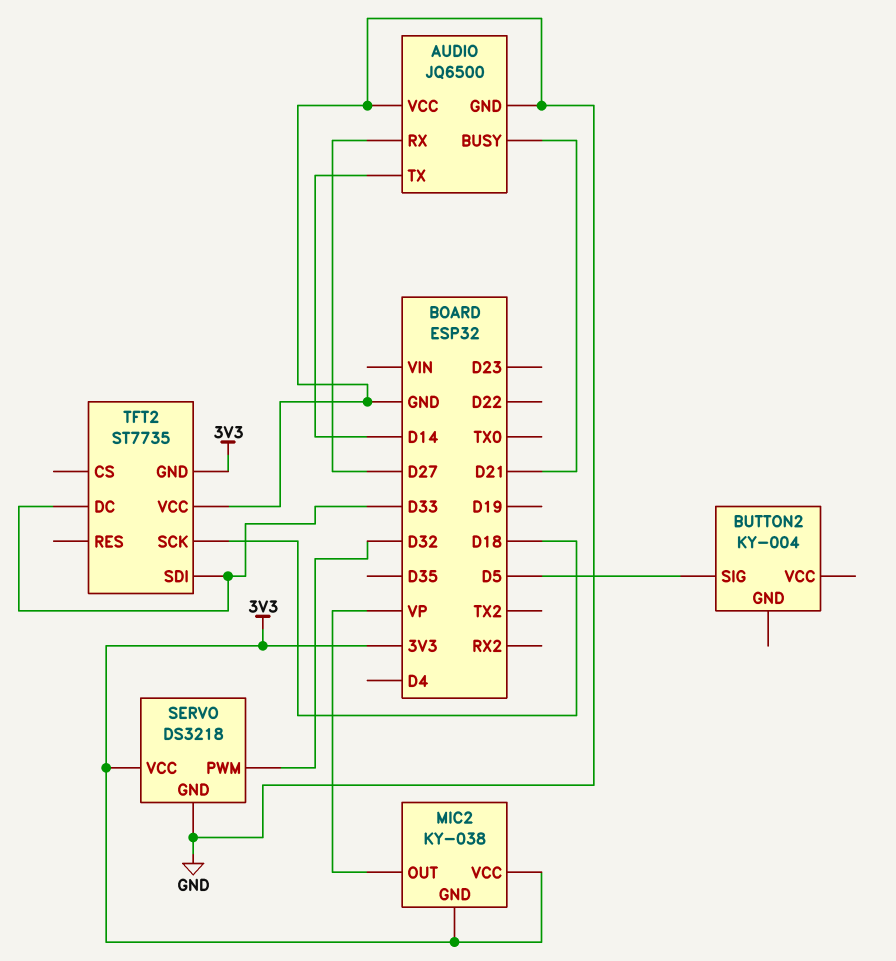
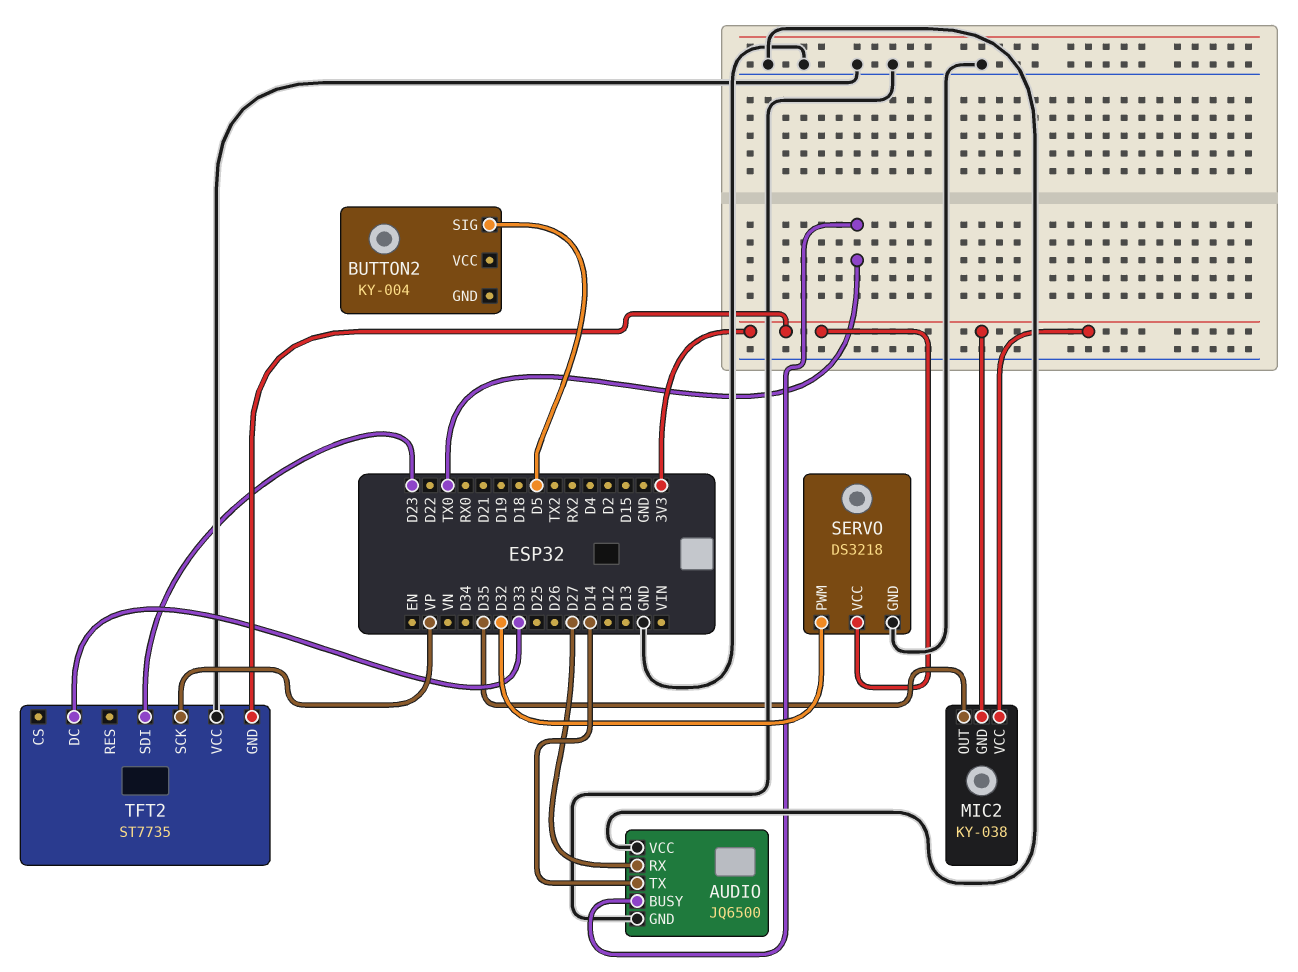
AUDIO pin BUSY: D21 -> TX0
MIC2 pin OUT: VP -> D35
TFT2 pin SCK: D18 -> VP
TFT2 pin SDI: D33 -> D23

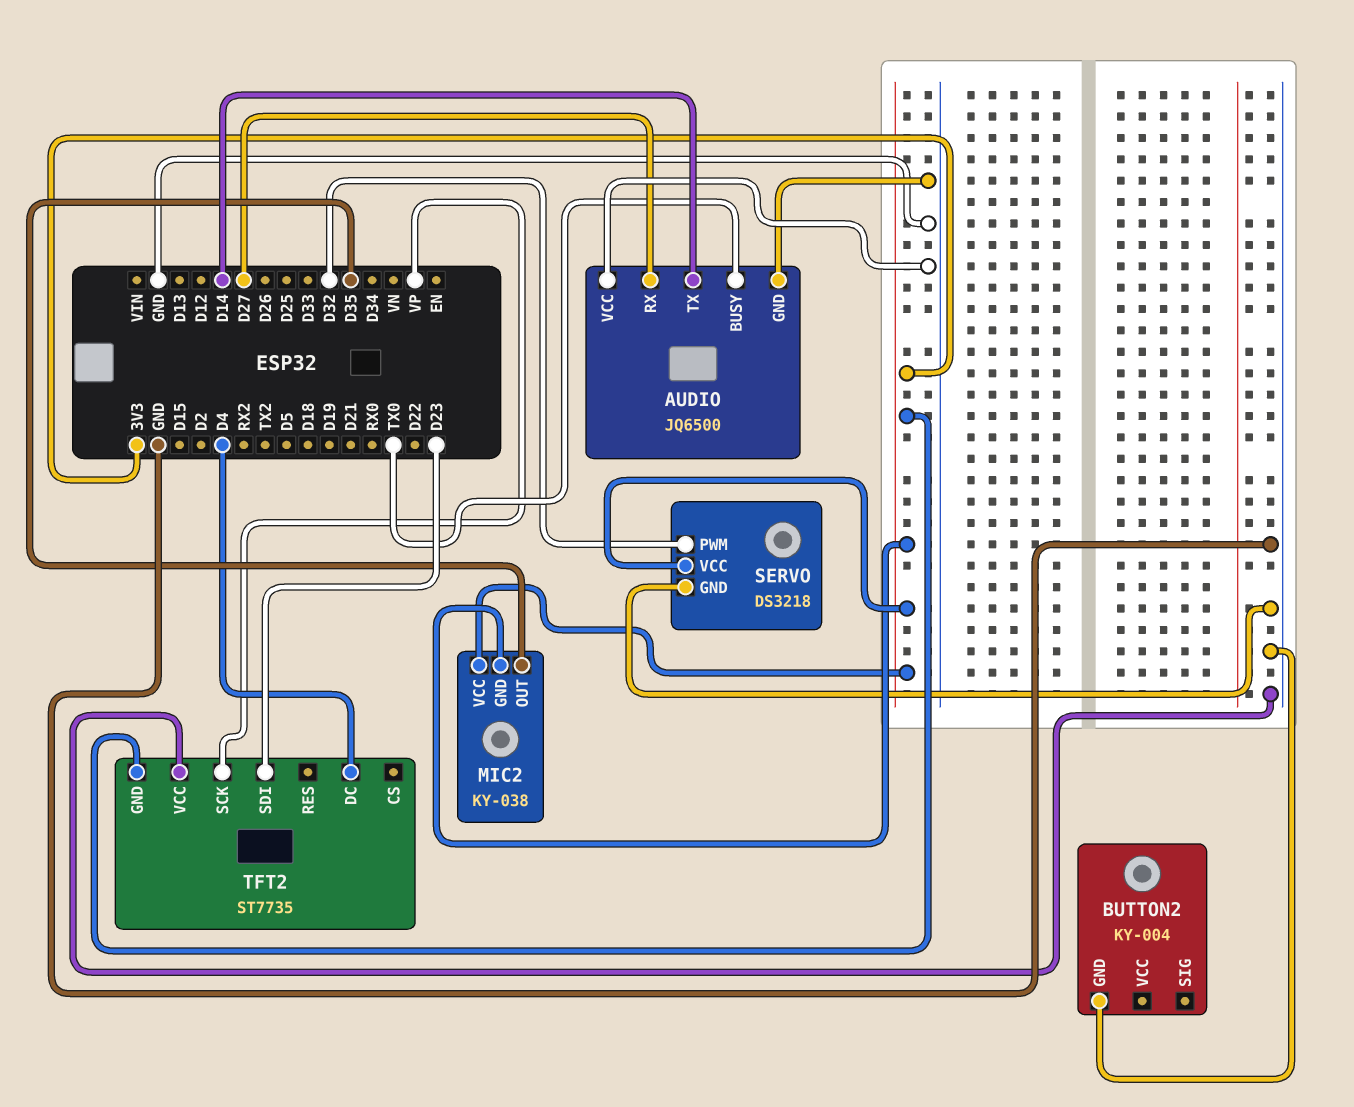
BUTTON2 pin GND: none -> GND
BUTTON2 pin SIG: D5 -> none
TFT2 pin DC: D33 -> D4

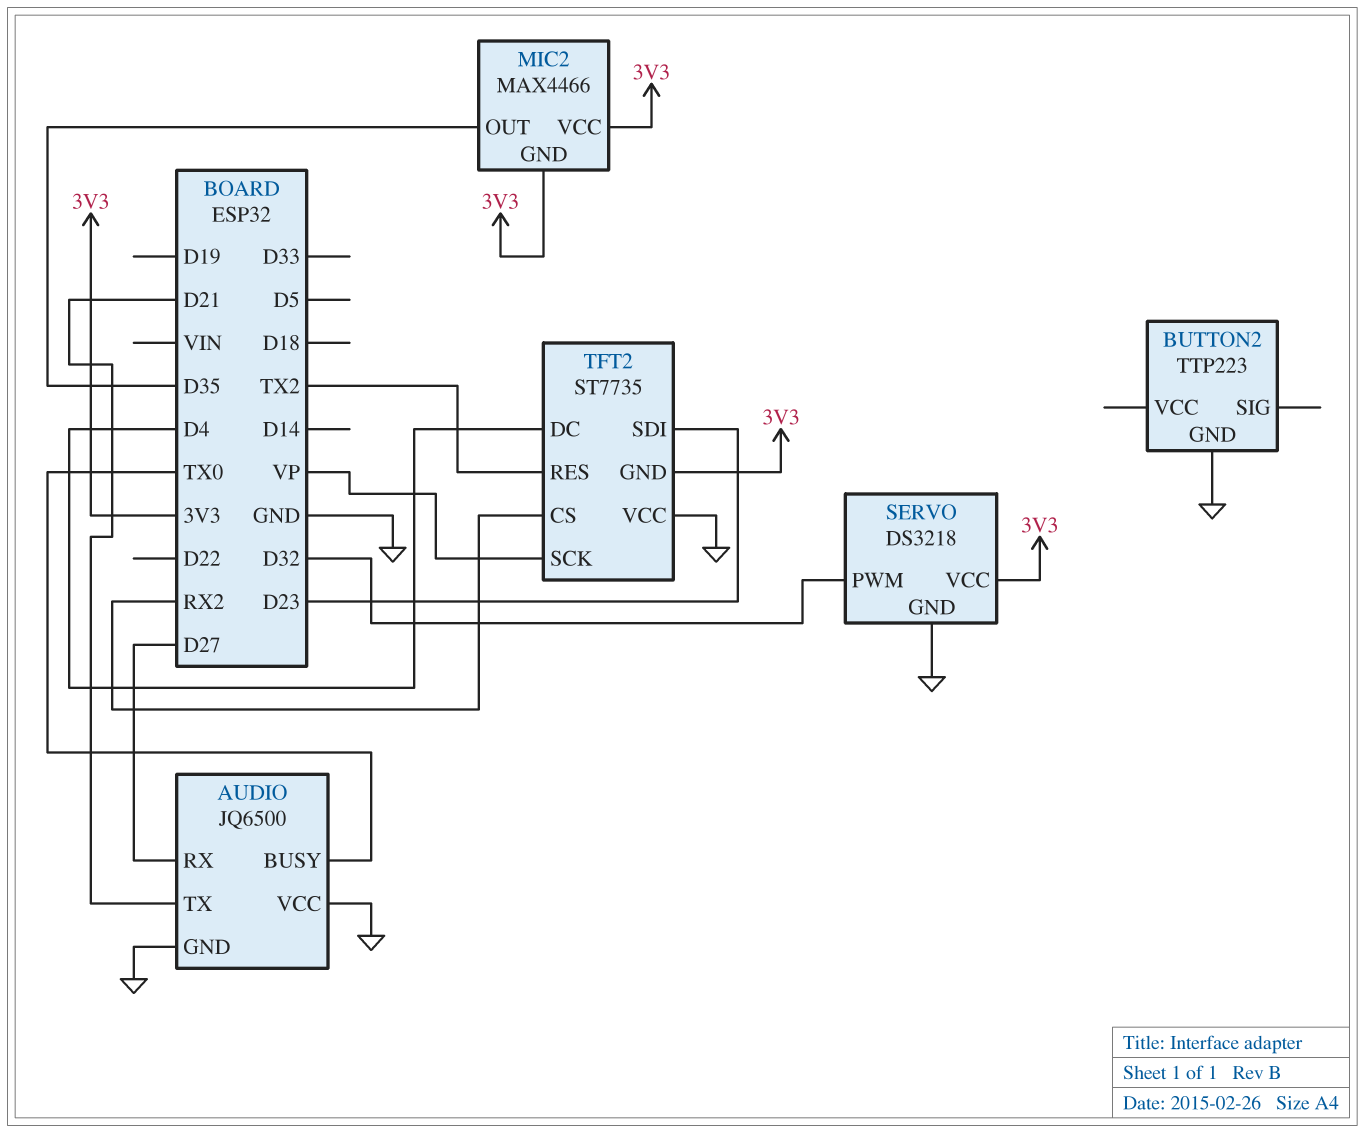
AUDIO pin TX: D14 -> D21
BUTTON2: KY-004 -> TTP223
MIC2: KY-038 -> MAX4466
TFT2 pin CS: none -> RX2
TFT2 pin RES: none -> TX2

